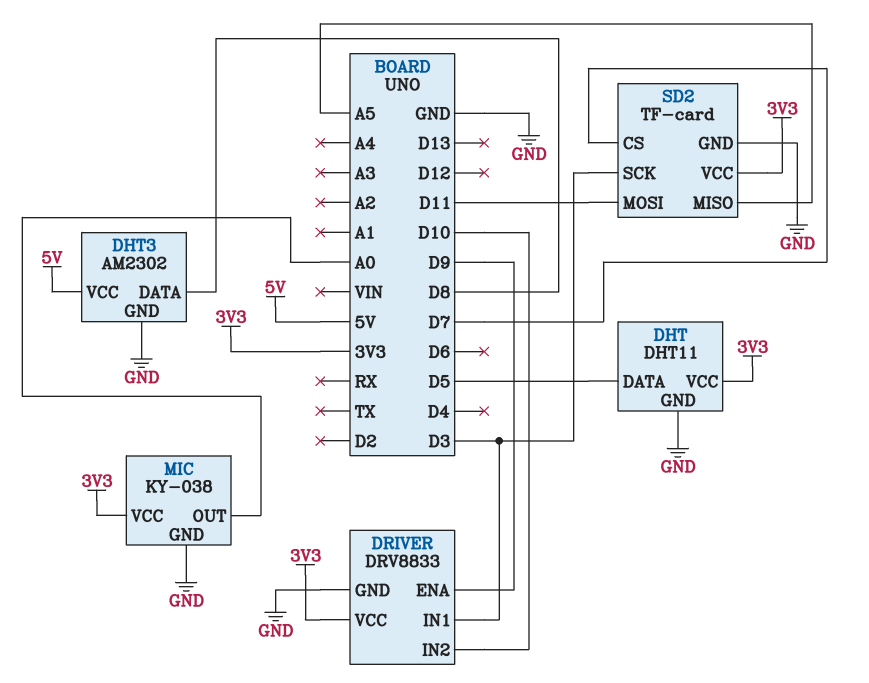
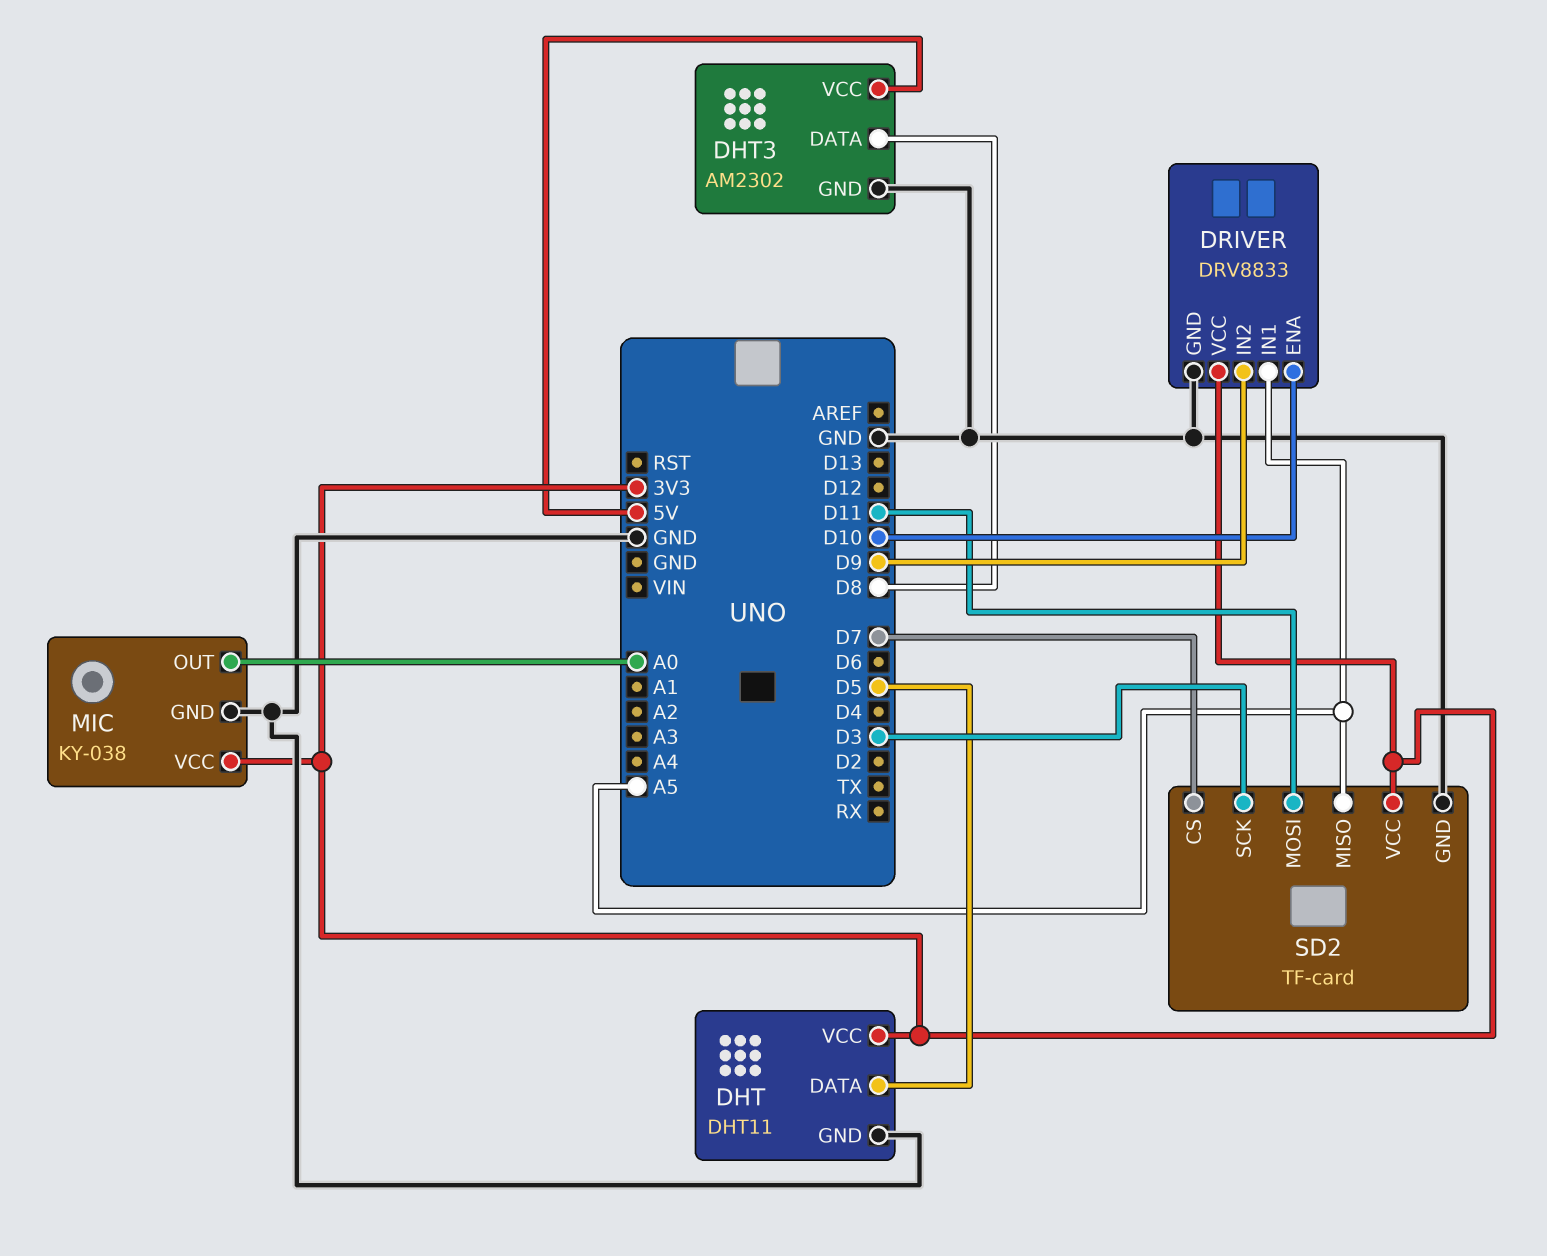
DRIVER pin ENA: D9 -> D10
DRIVER pin IN1: D3 -> A5
DRIVER pin IN2: D10 -> D9

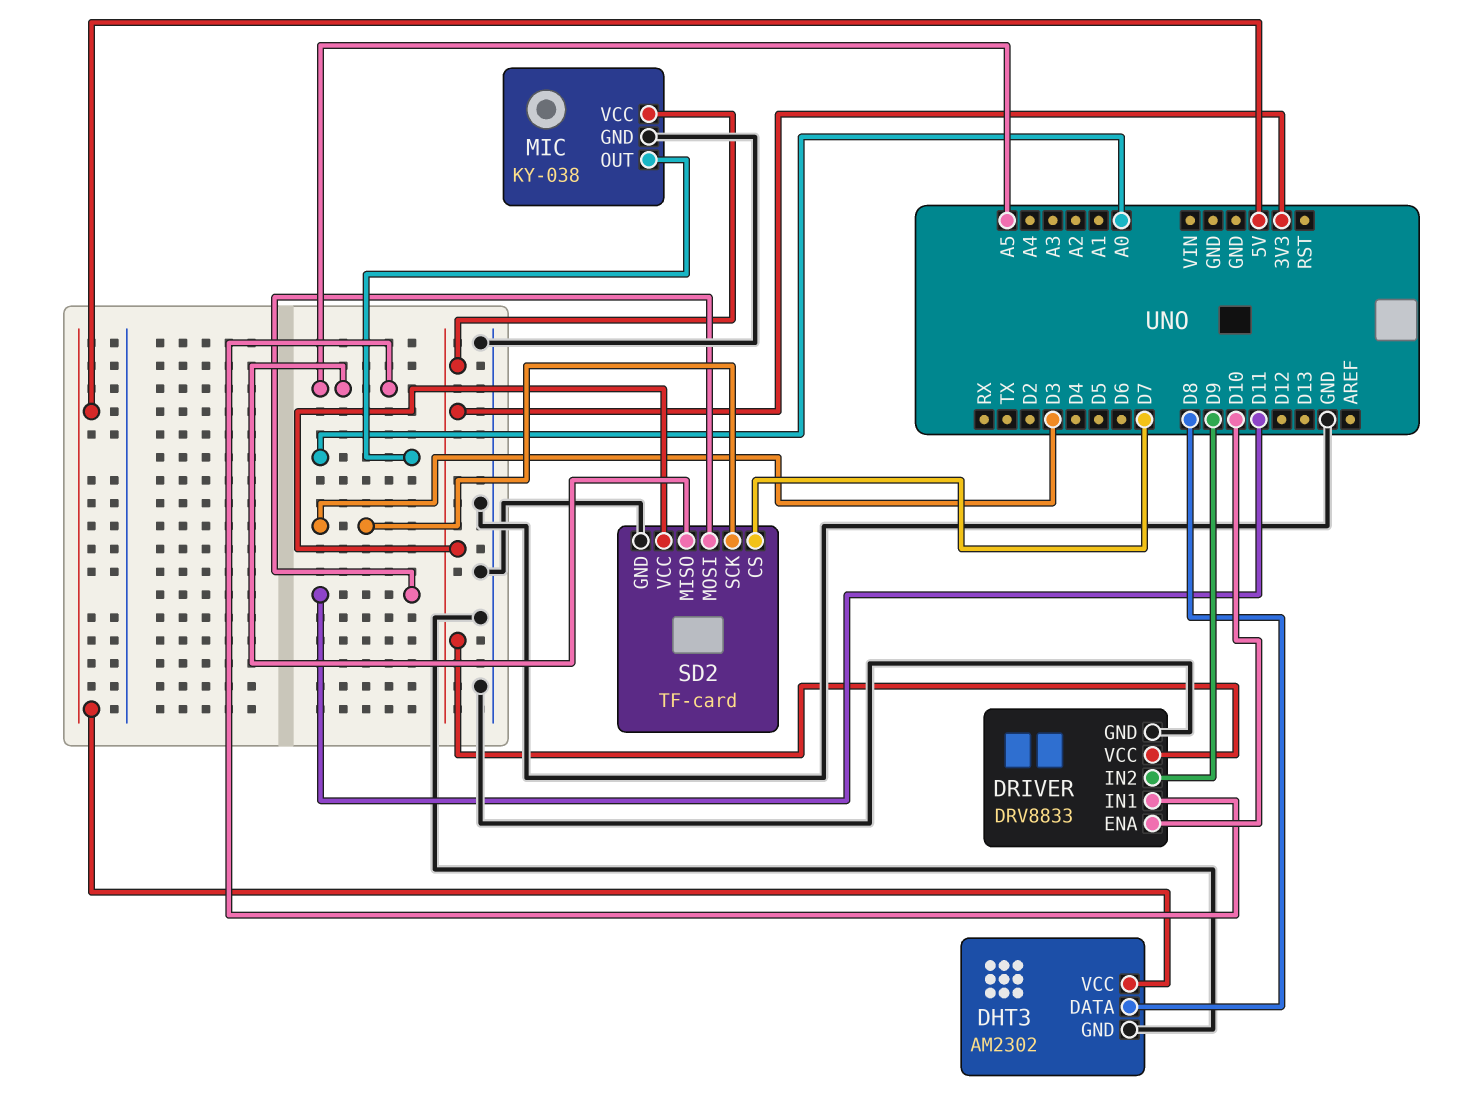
DHT: DHT11 -> none
DHT pin DATA: D5 -> none
DHT pin GND: GND -> none
DHT pin VCC: 3V3 -> none

